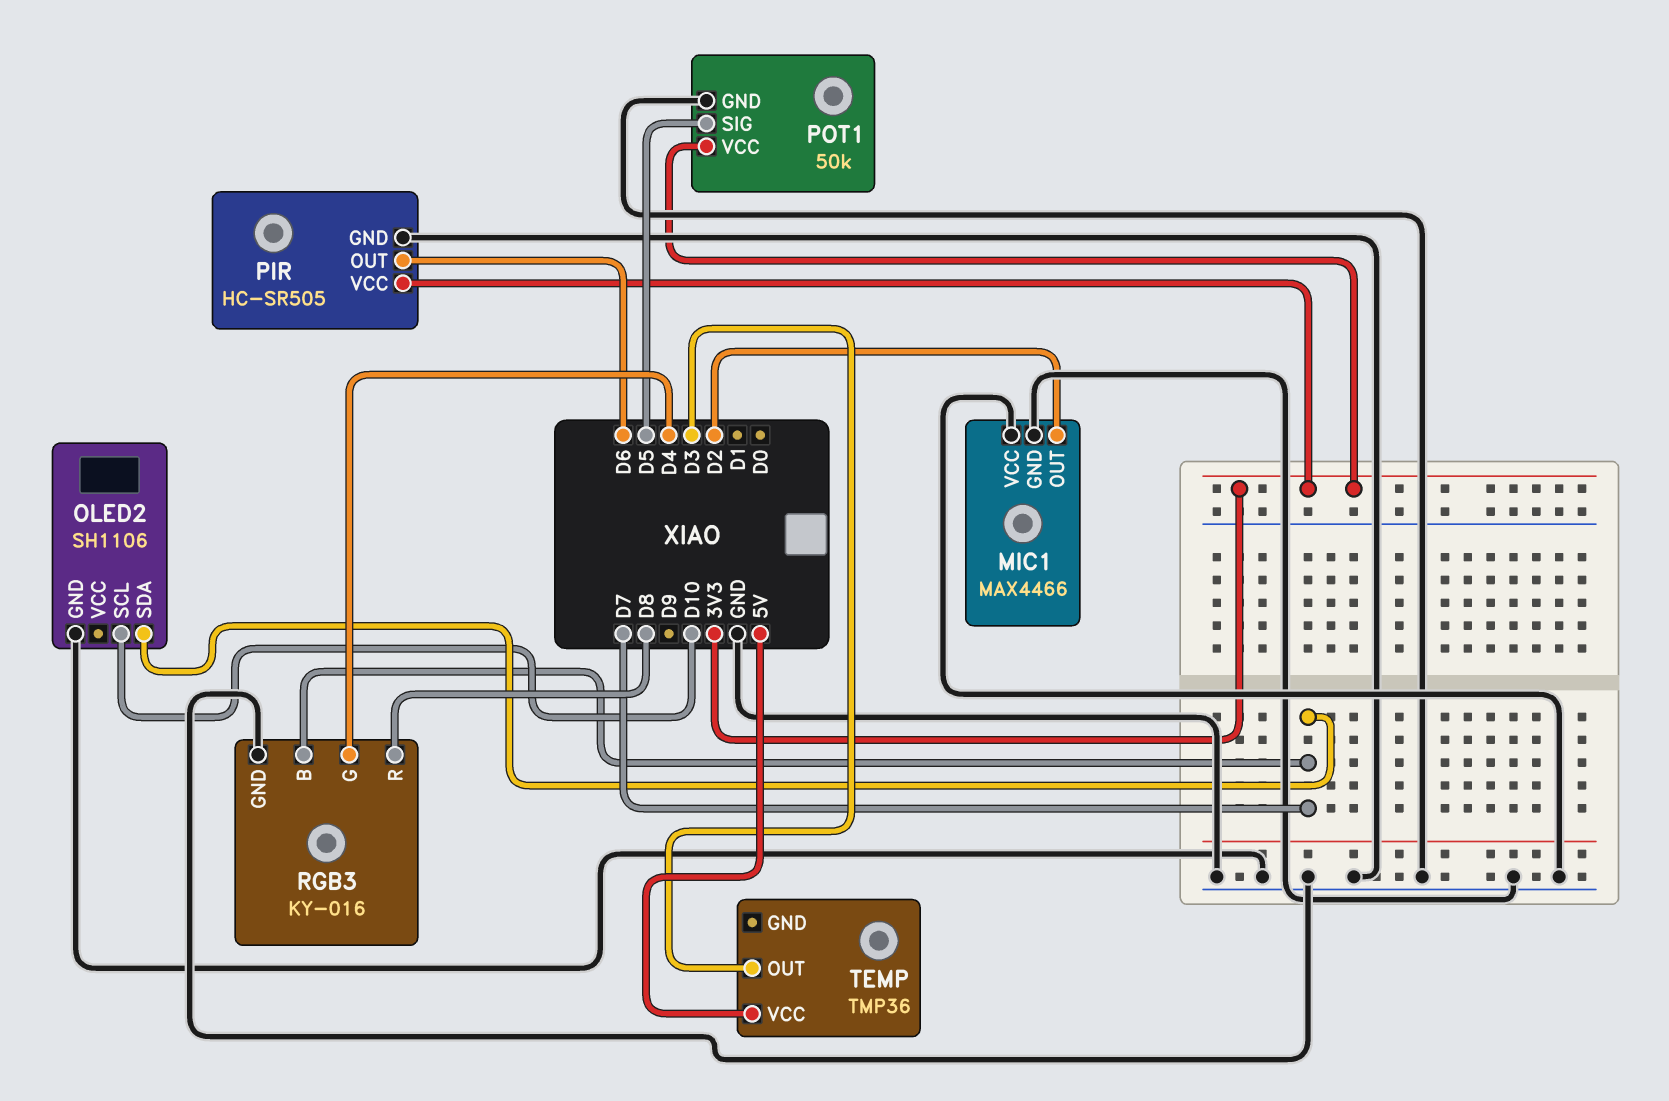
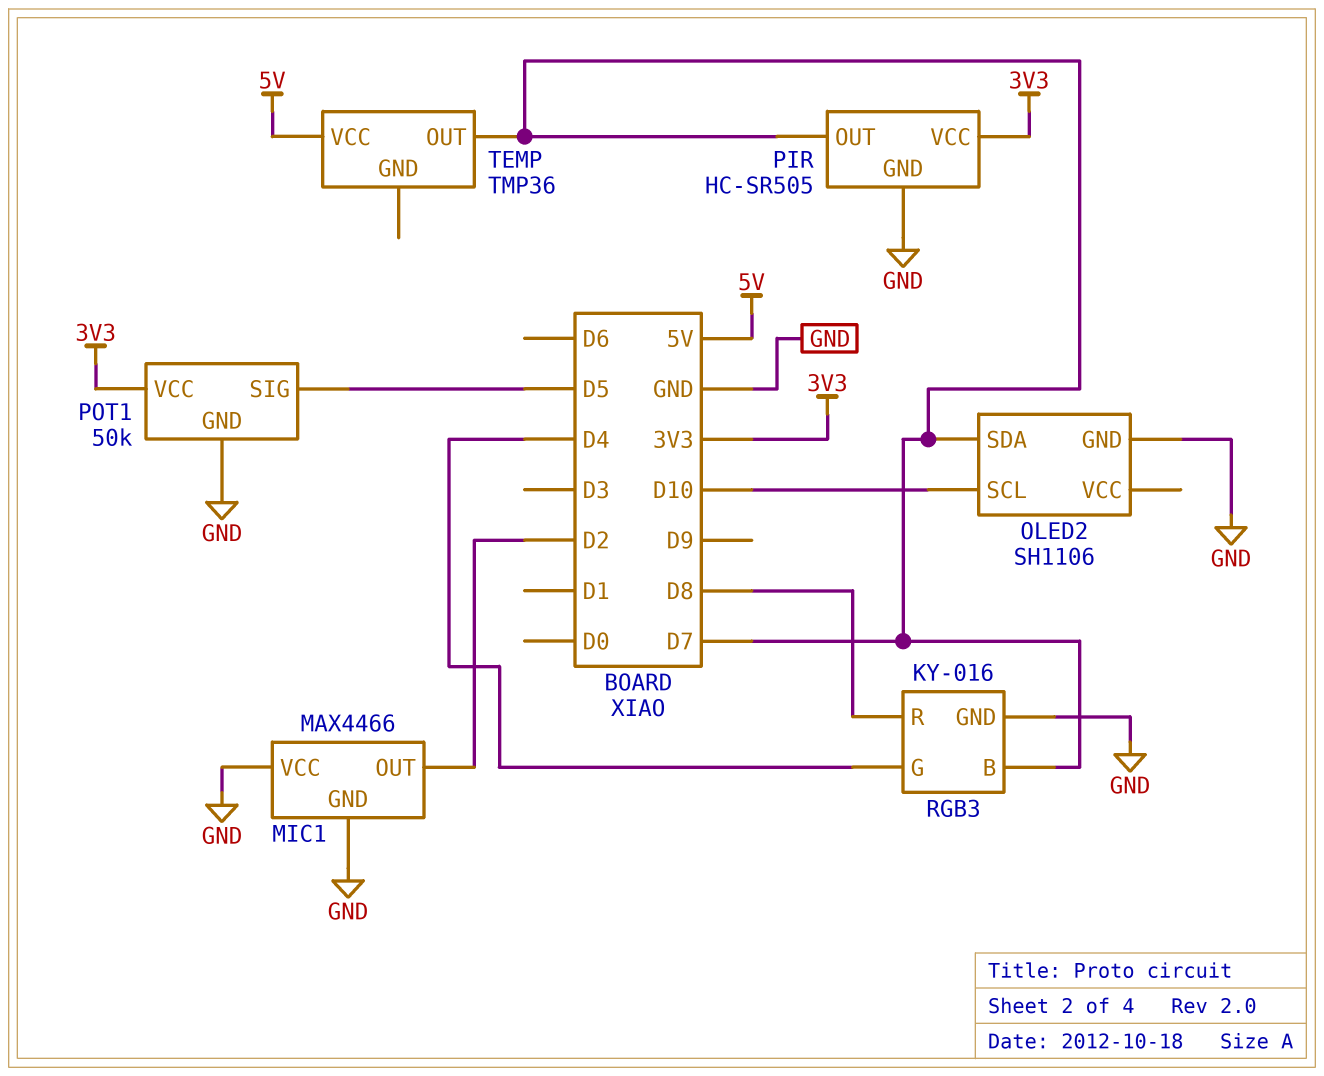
PIR pin OUT: D6 -> D7
TEMP pin OUT: D3 -> D7

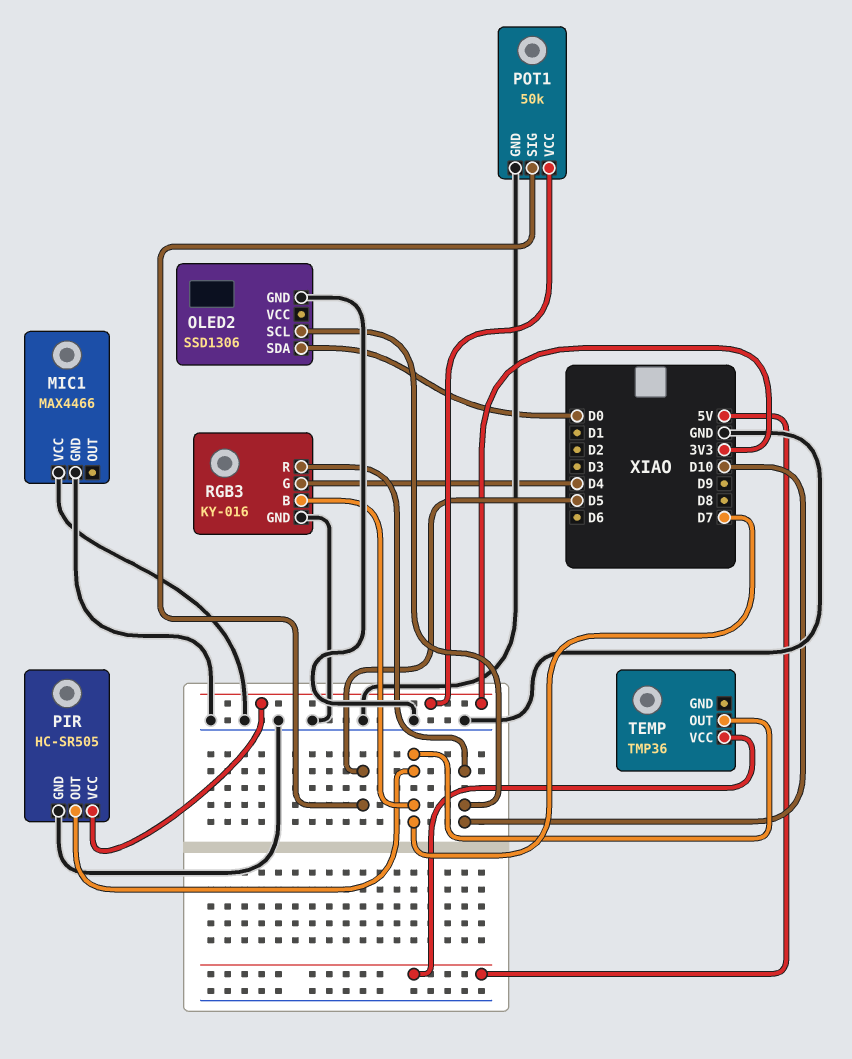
MIC1 pin OUT: D2 -> none
OLED2: SH1106 -> SSD1306
OLED2 pin SDA: D7 -> D0
RGB3 pin R: D8 -> D10

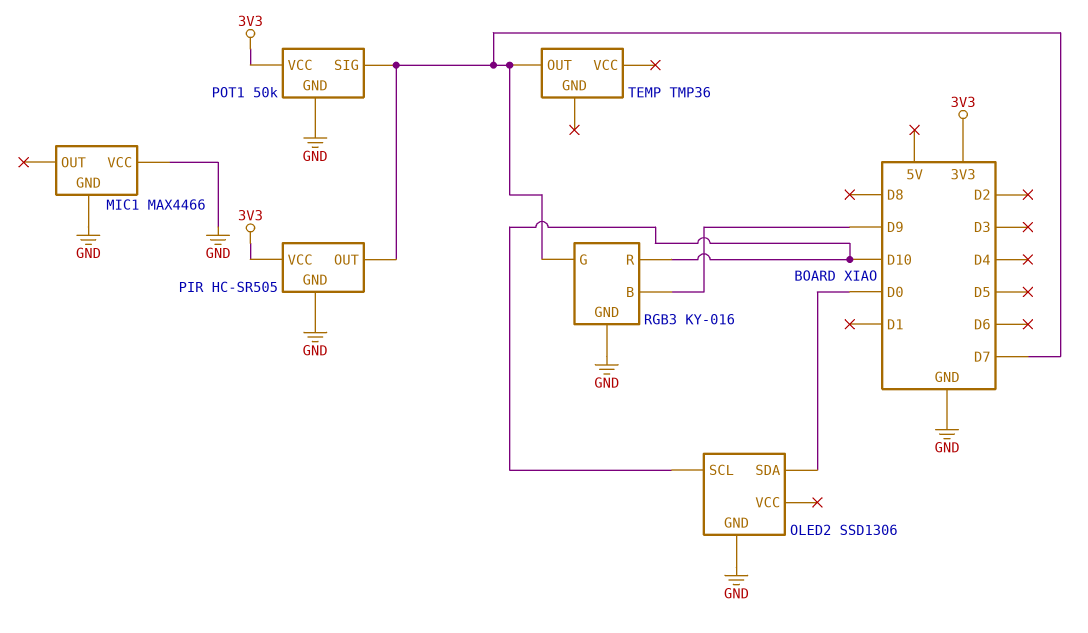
POT1 pin SIG: D5 -> D7
RGB3 pin B: D7 -> D9
RGB3 pin G: D4 -> D7
TEMP pin VCC: 5V -> none

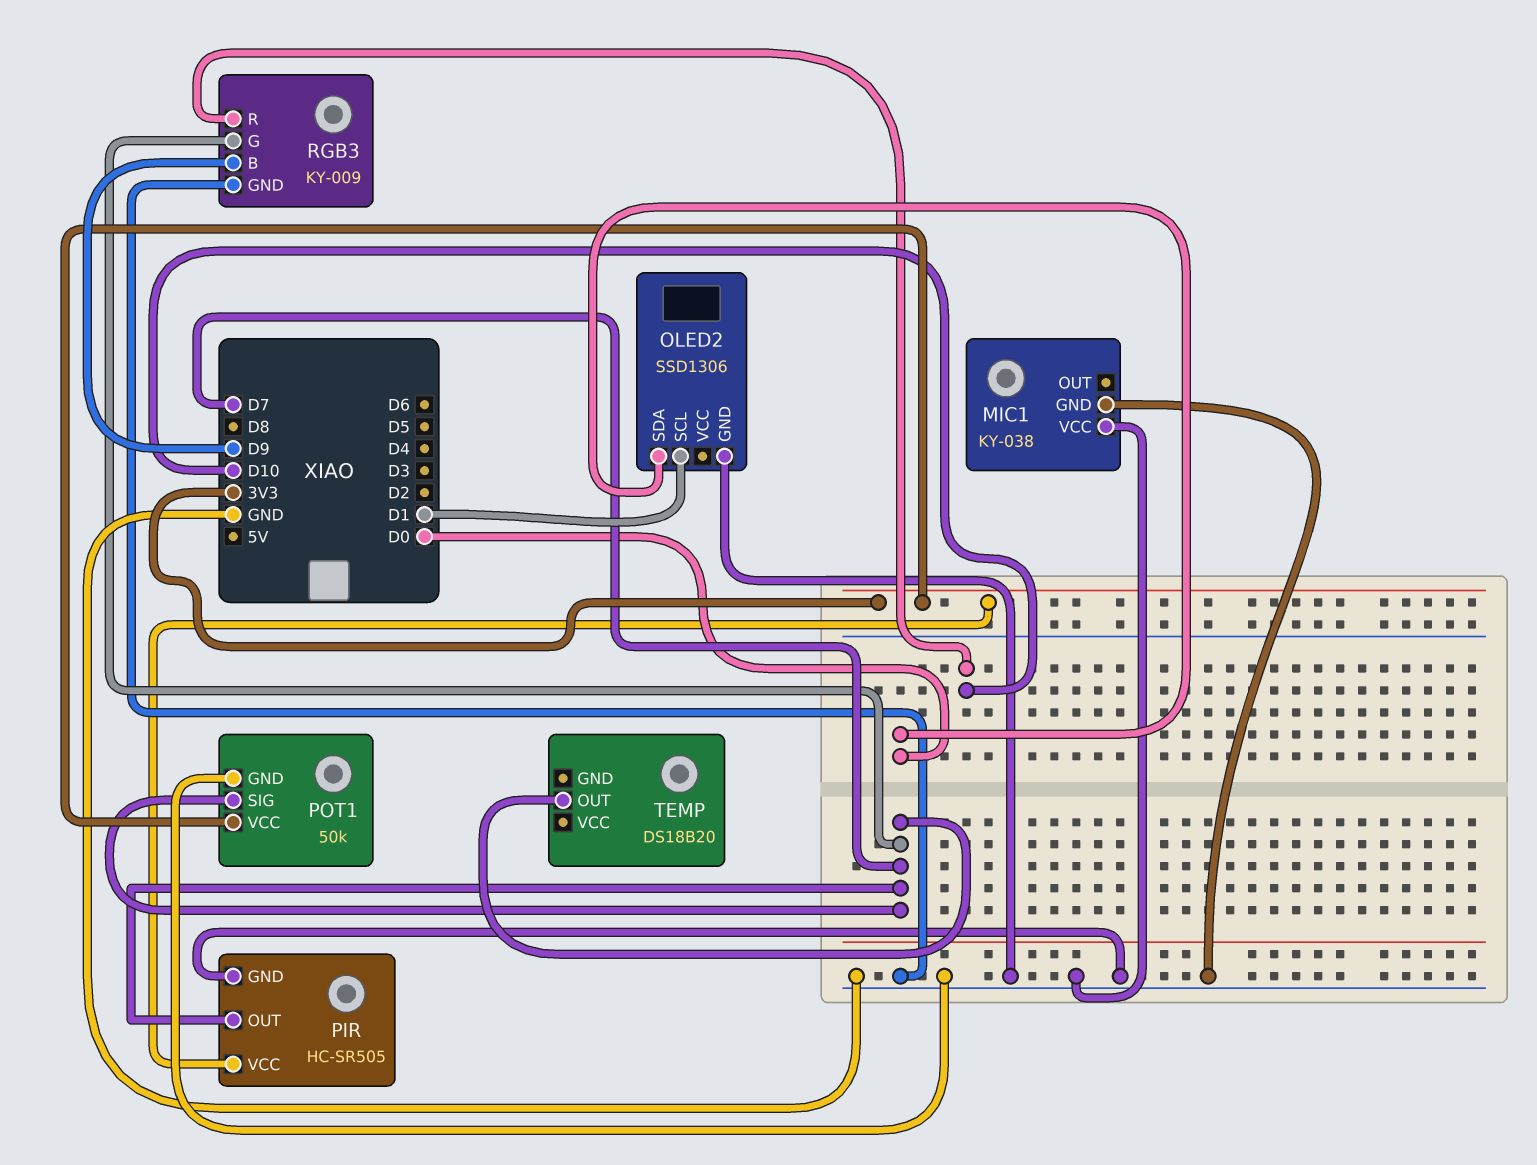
MIC1: MAX4466 -> KY-038
OLED2 pin SCL: D10 -> D1
RGB3: KY-016 -> KY-009
TEMP: TMP36 -> DS18B20

